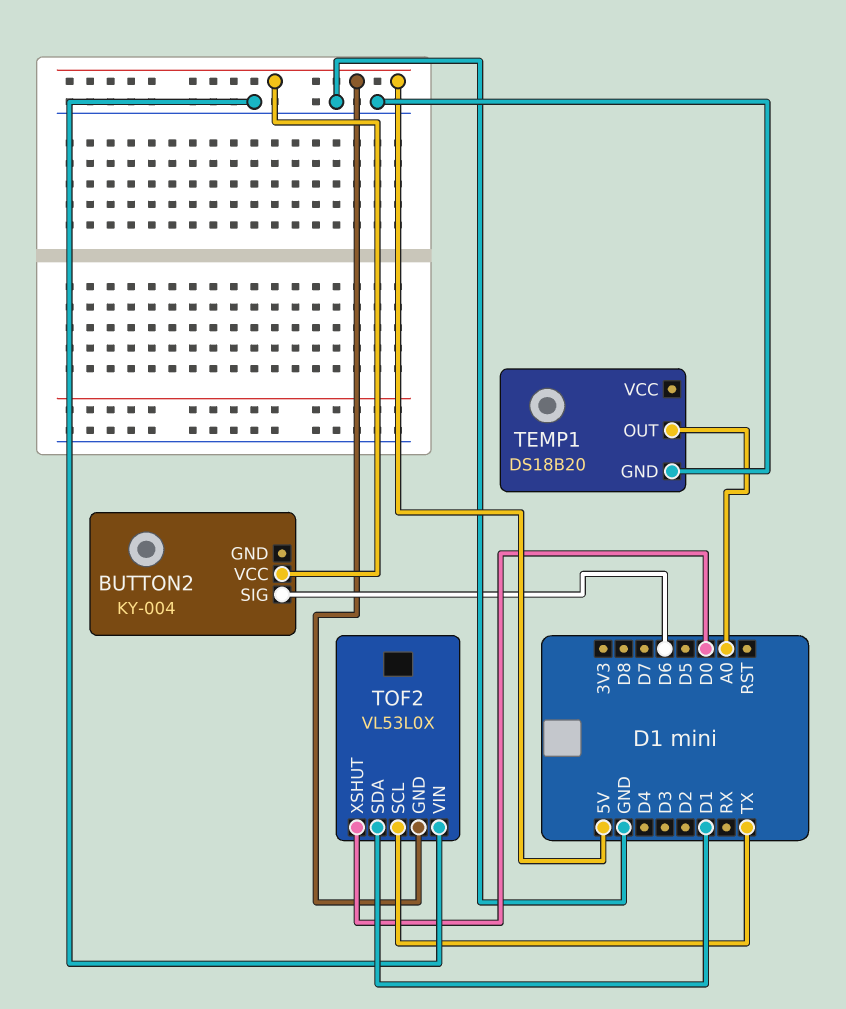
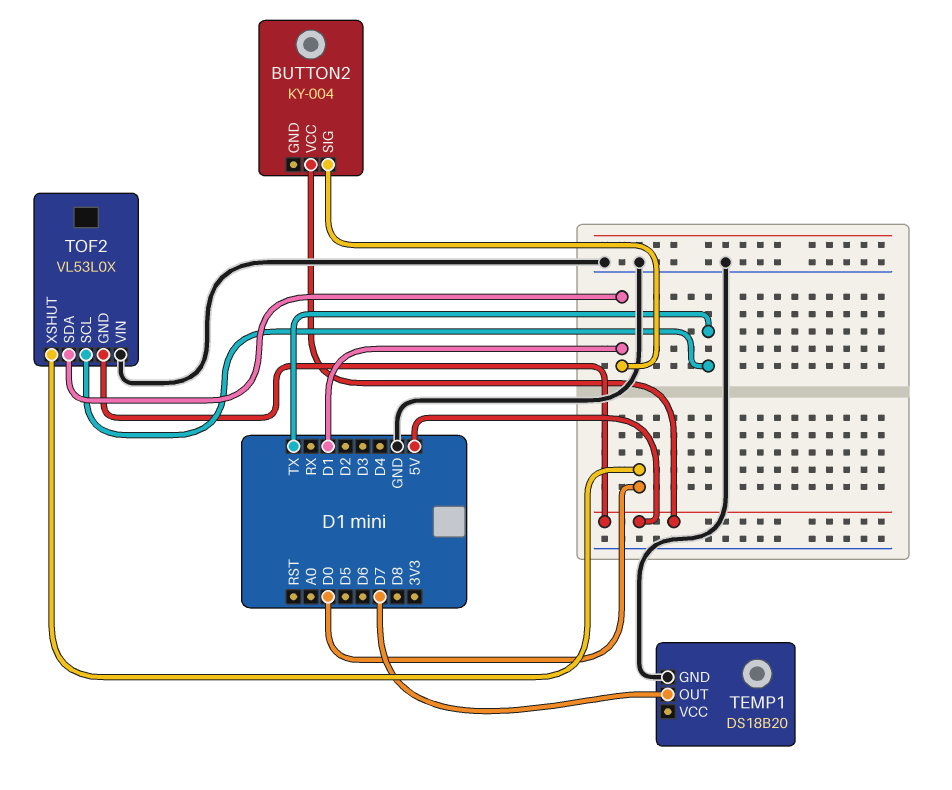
BUTTON2 pin SIG: D6 -> D1
TEMP1 pin OUT: A0 -> D7

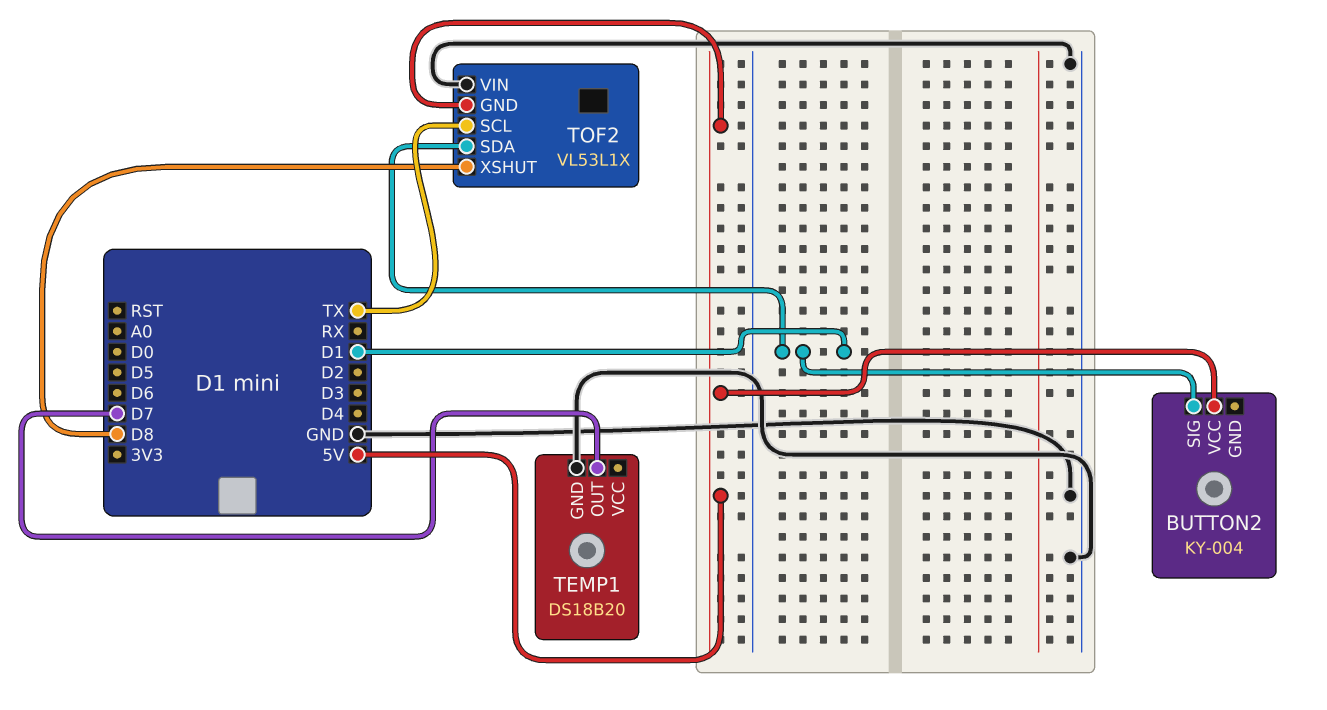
TOF2: VL53L0X -> VL53L1X
TOF2 pin XSHUT: D0 -> D8

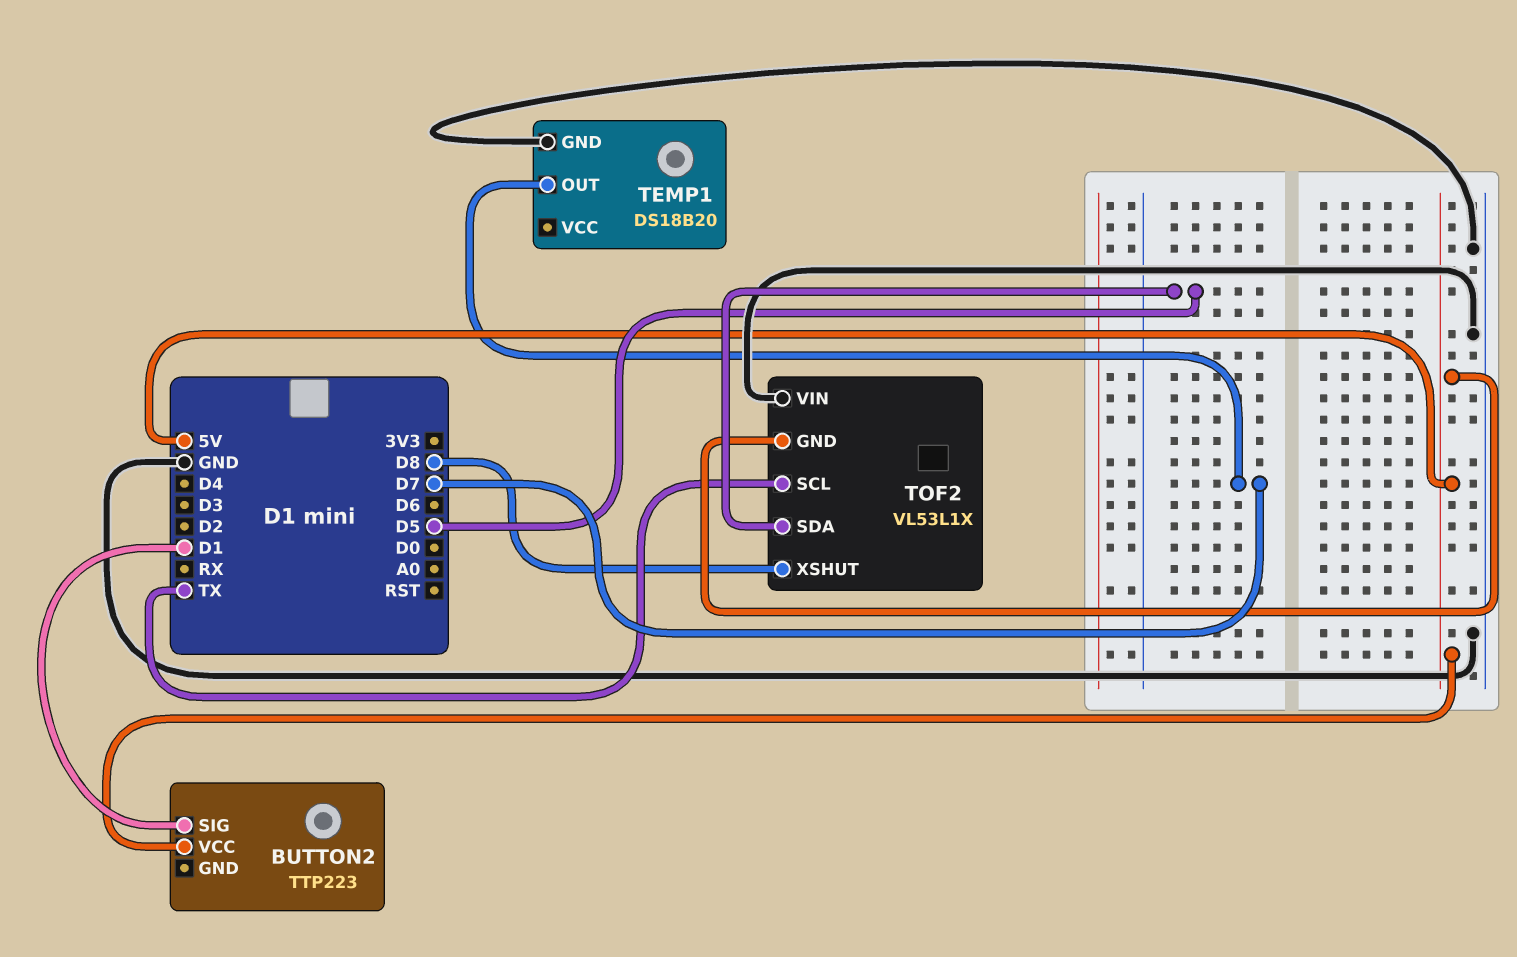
BUTTON2: KY-004 -> TTP223
TOF2 pin SDA: D1 -> D5

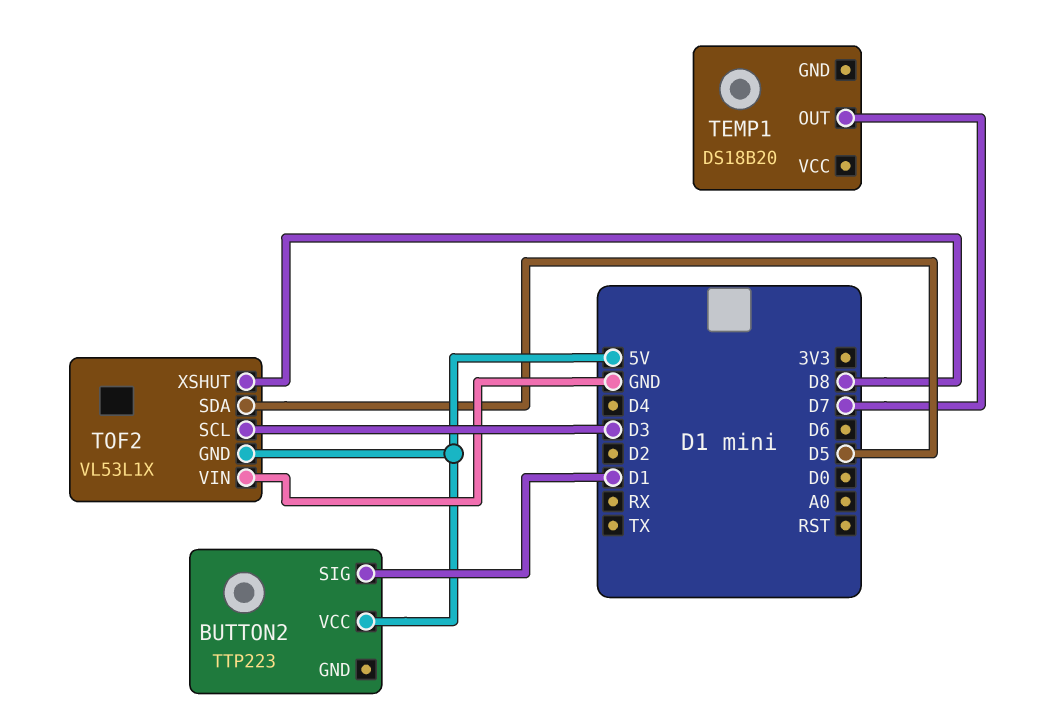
TEMP1 pin GND: GND -> none
TOF2 pin SCL: TX -> D3

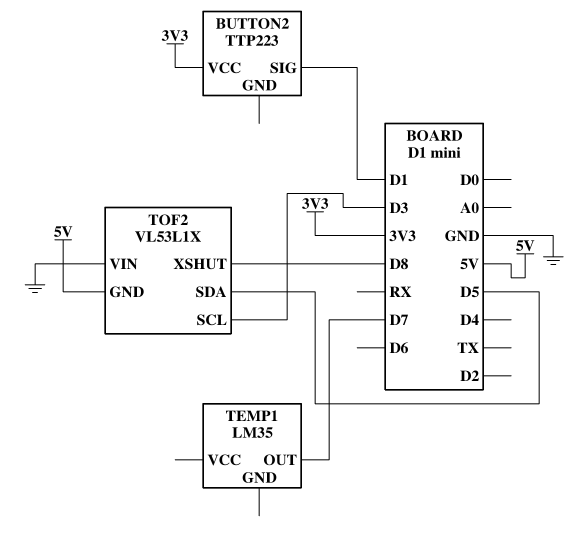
BUTTON2 pin VCC: 5V -> 3V3
TEMP1: DS18B20 -> LM35

